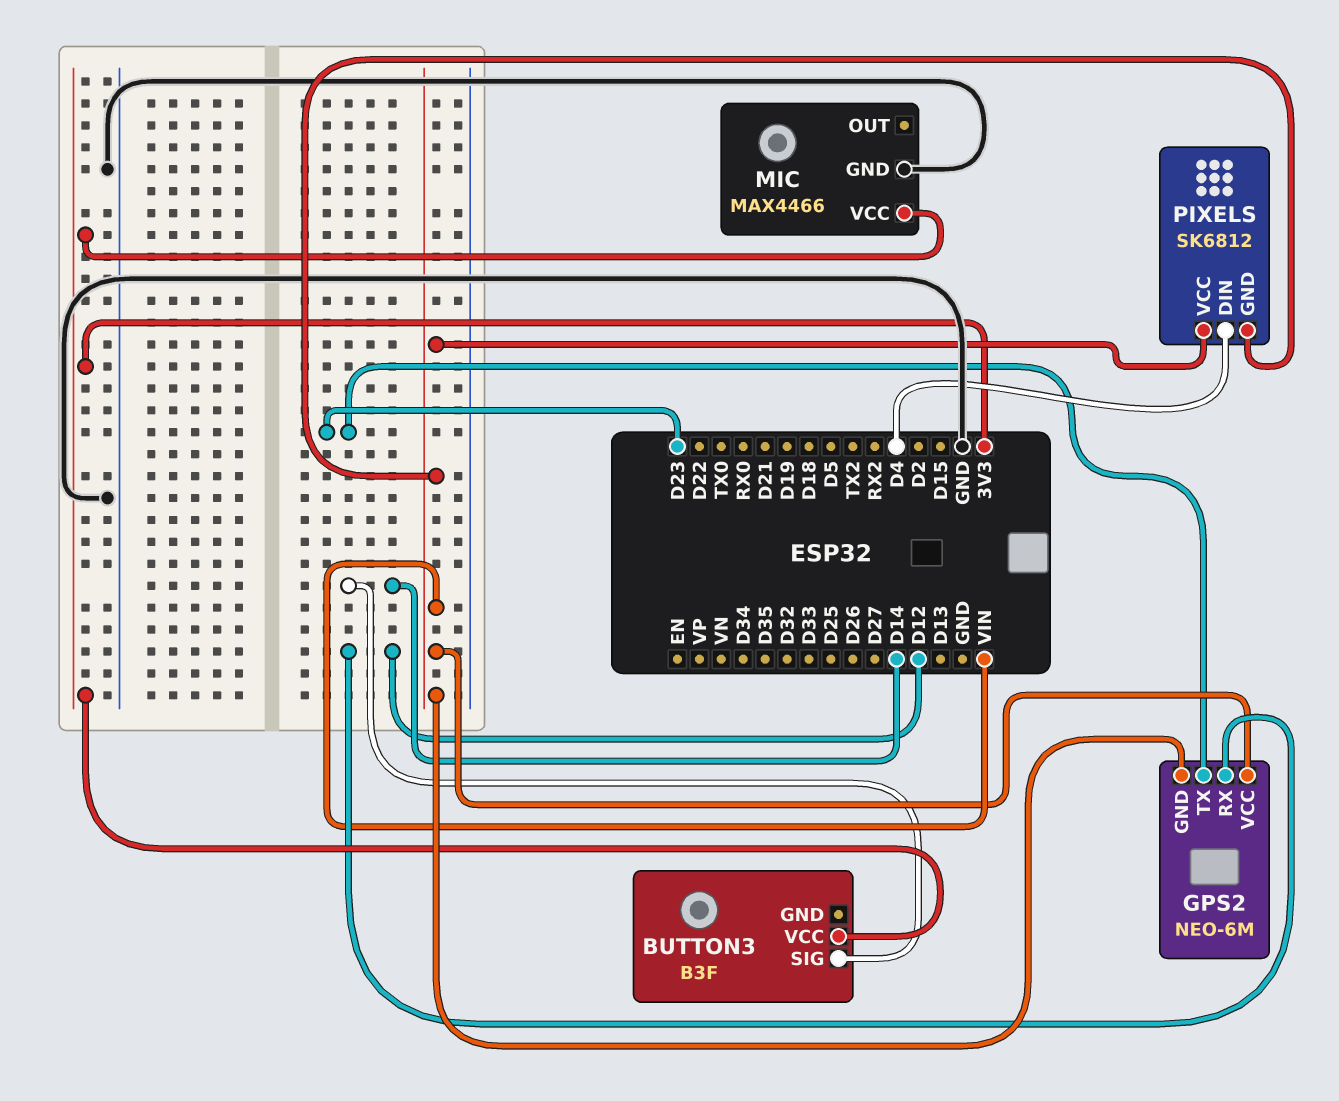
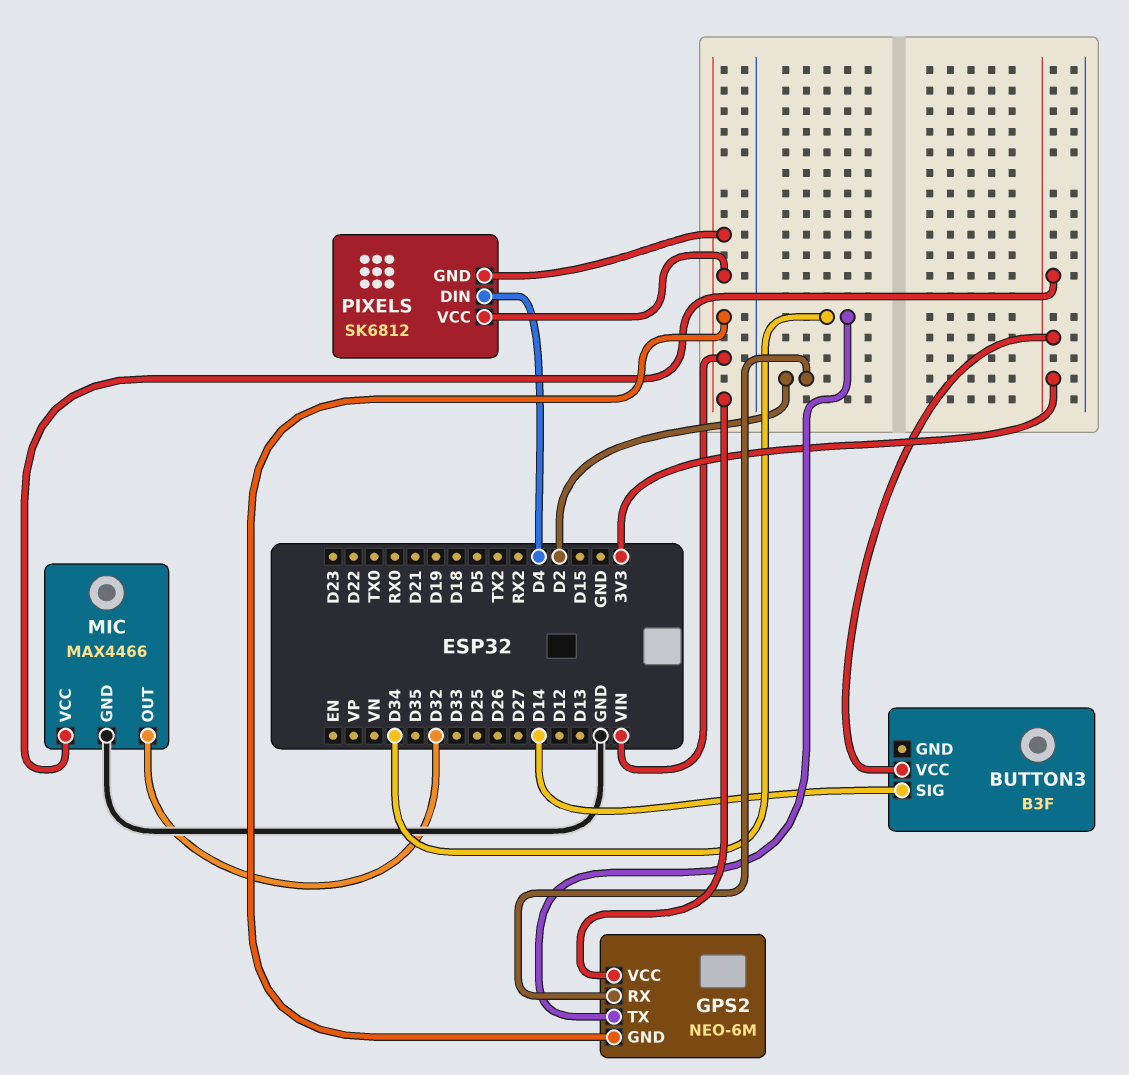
GPS2 pin RX: D12 -> D2
GPS2 pin TX: D23 -> D34
MIC pin OUT: none -> D32

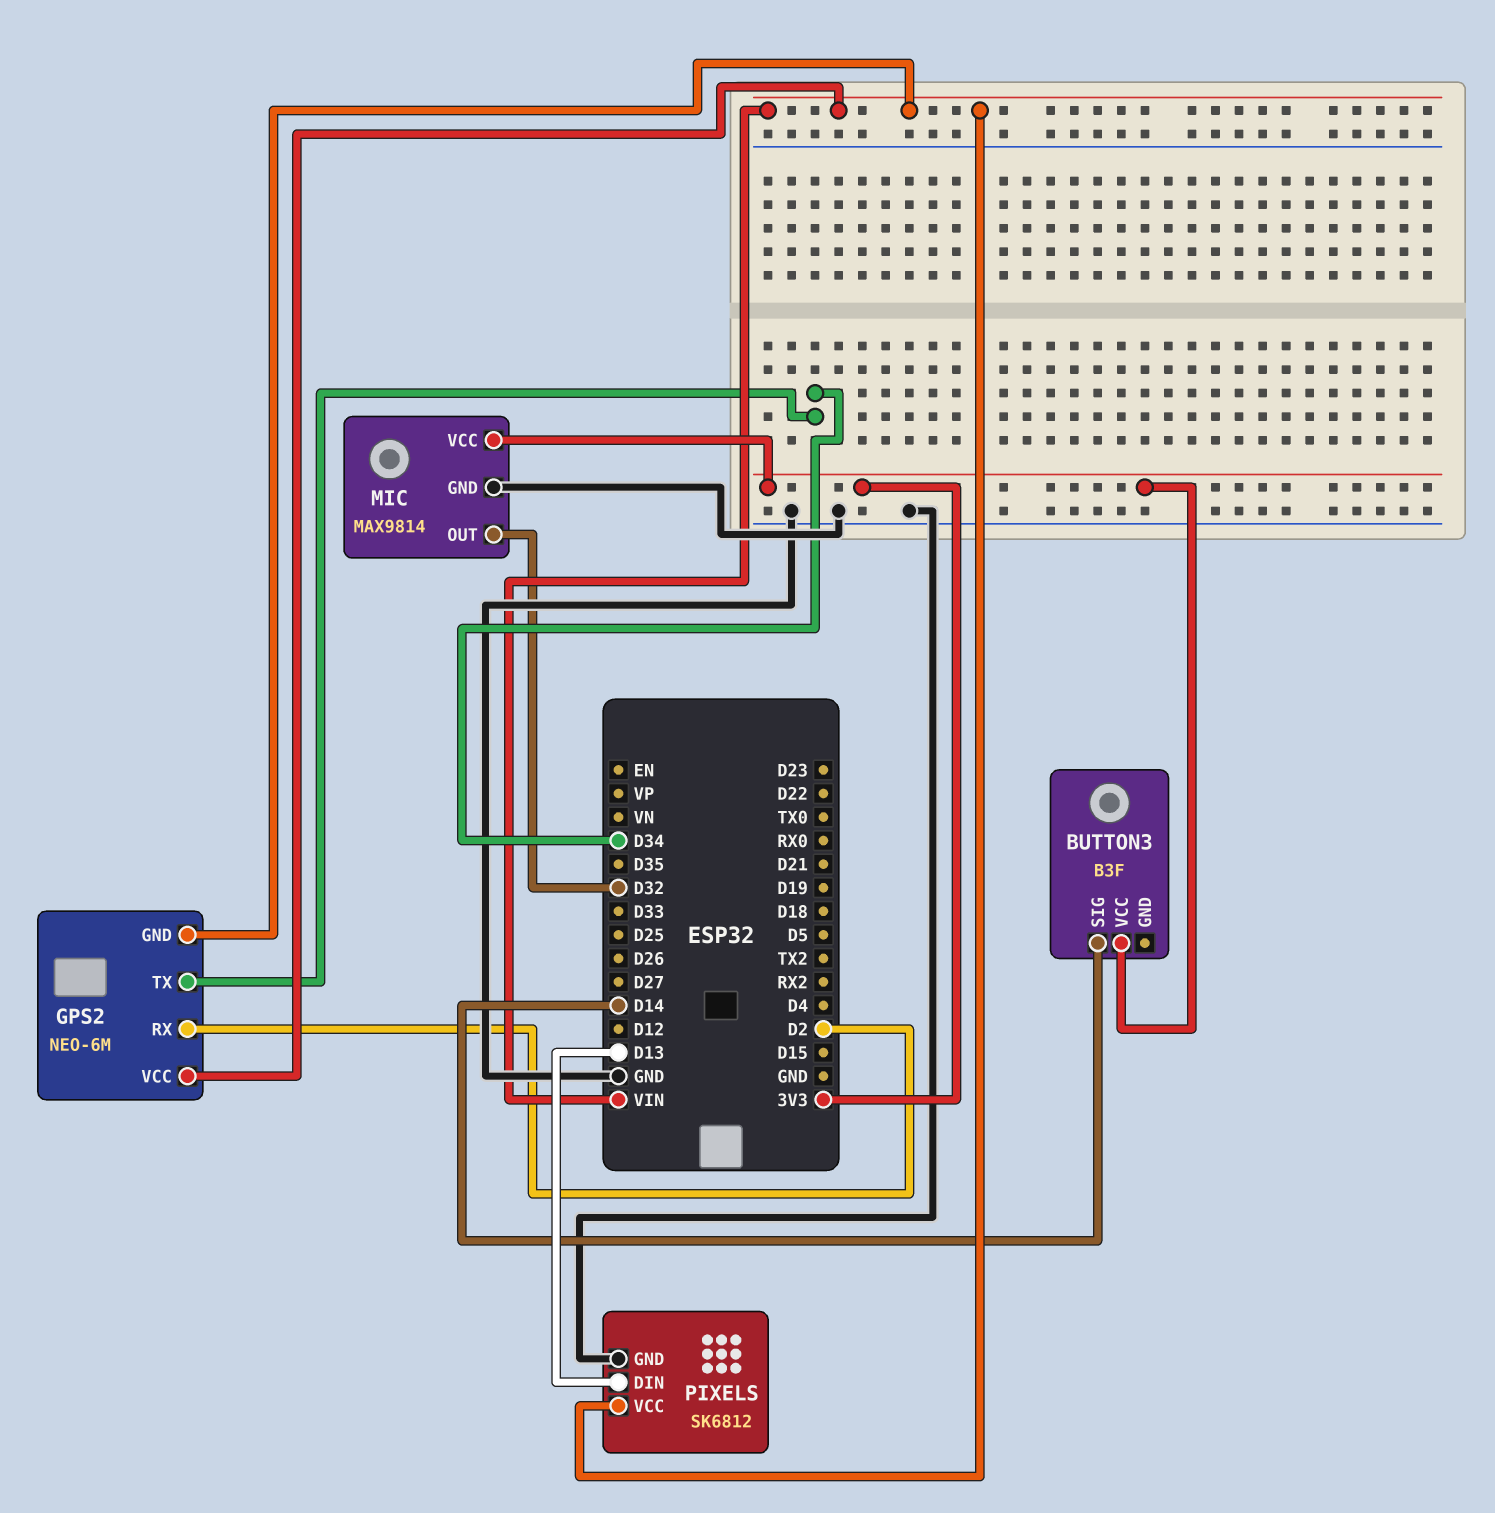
MIC: MAX4466 -> MAX9814
PIXELS pin DIN: D4 -> D13
PIXELS pin GND: VIN -> GND

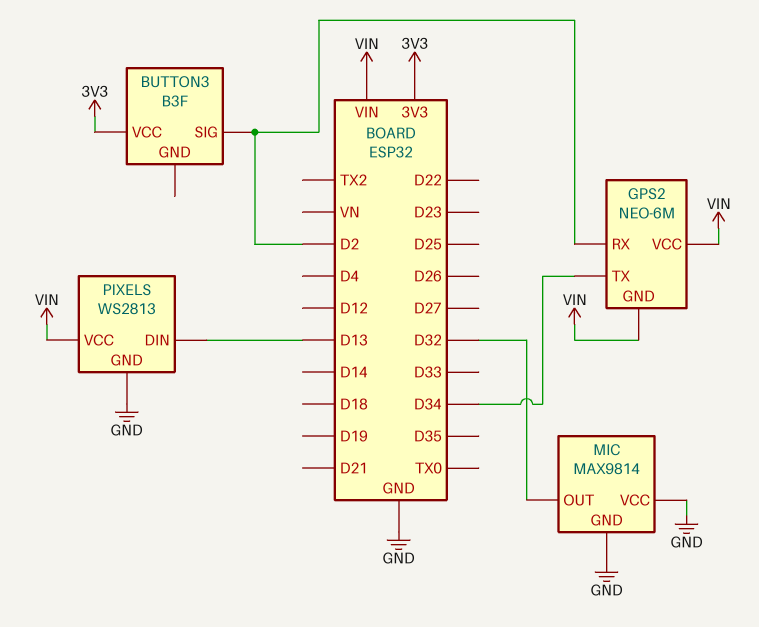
BUTTON3 pin SIG: D14 -> D2
MIC pin VCC: 3V3 -> GND
PIXELS: SK6812 -> WS2813

